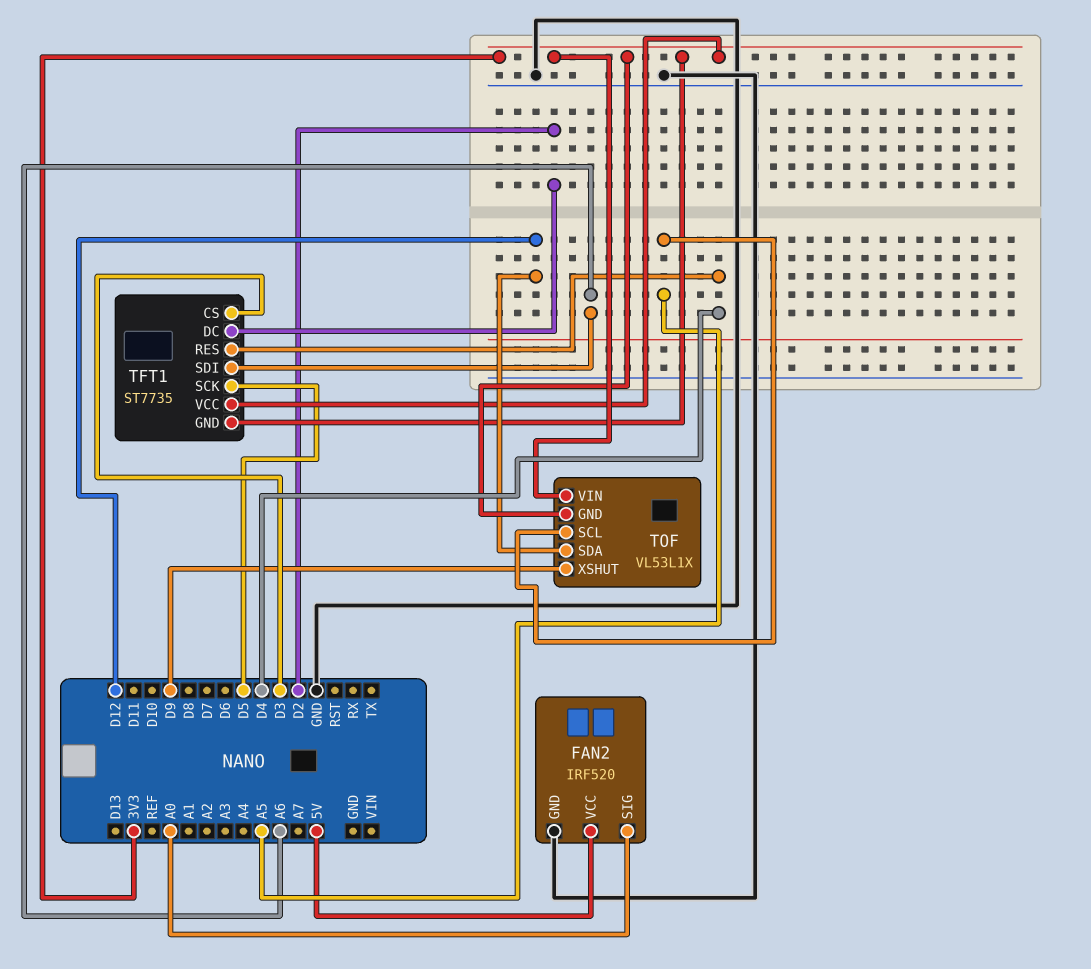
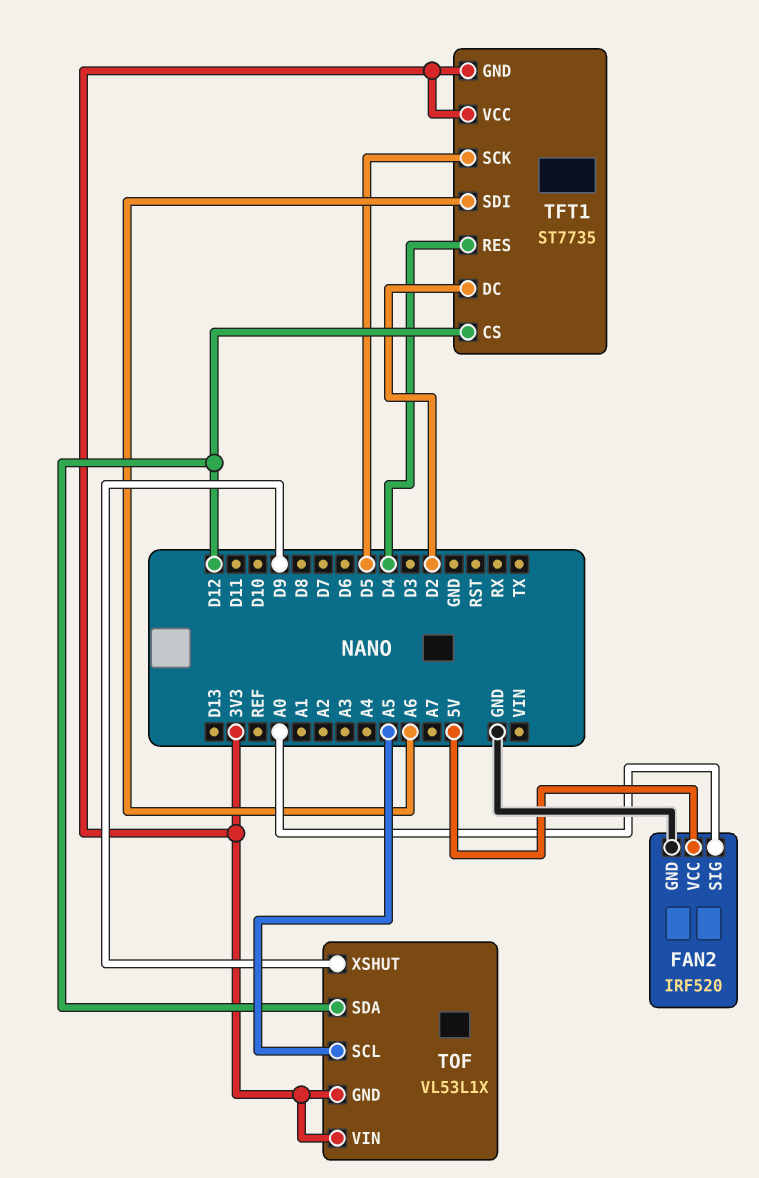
TFT1 pin CS: D3 -> D12

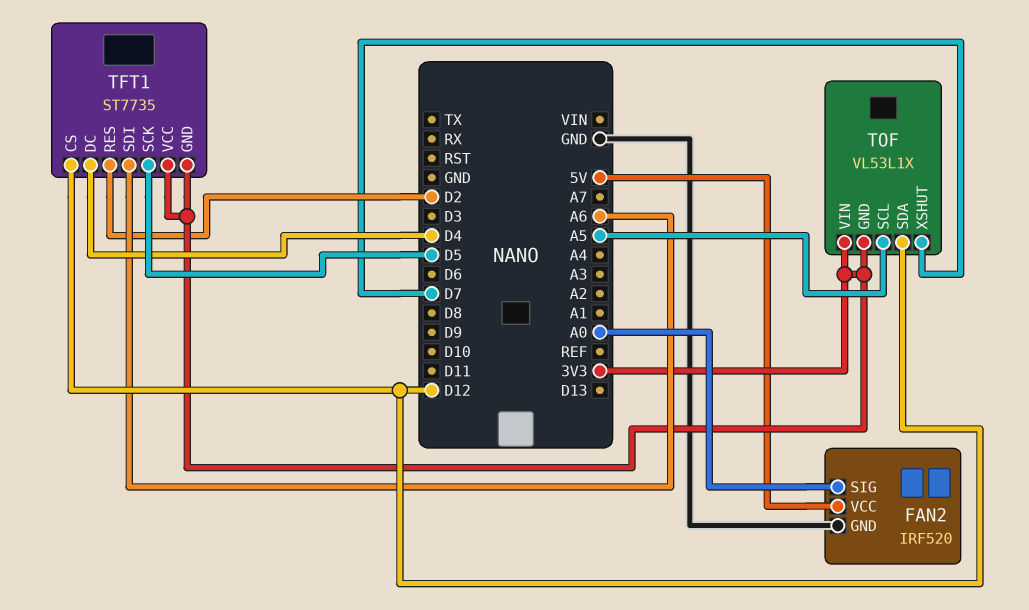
TFT1 pin DC: D2 -> D4
TFT1 pin RES: D4 -> D2
TOF pin XSHUT: D9 -> D7

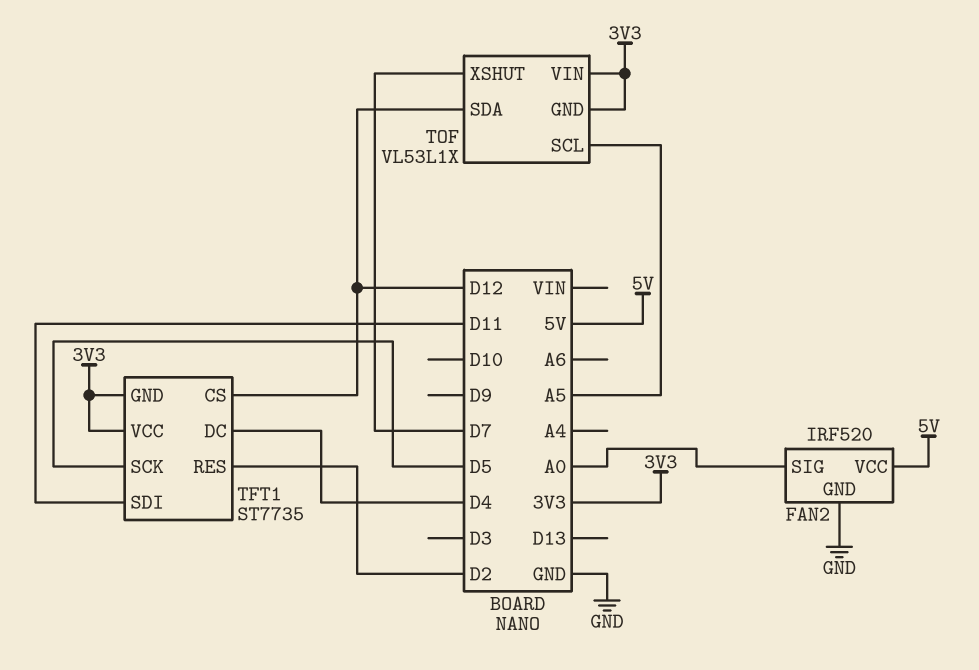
TFT1 pin SDI: A6 -> D11

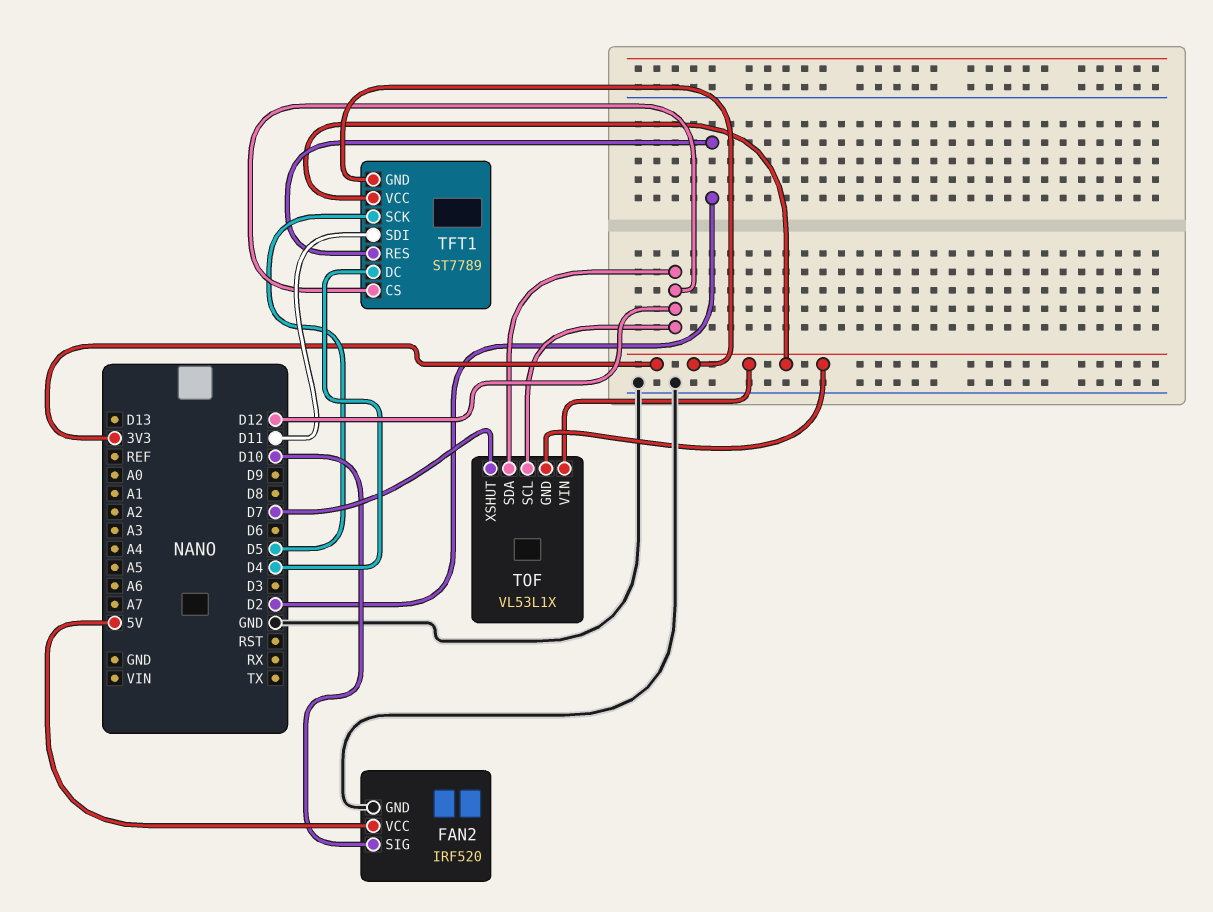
FAN2 pin SIG: A0 -> D10
TFT1: ST7735 -> ST7789
TOF pin SCL: A5 -> D12

